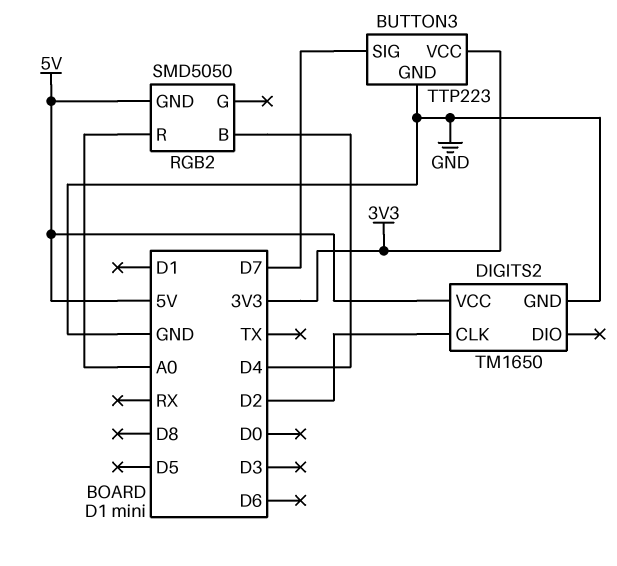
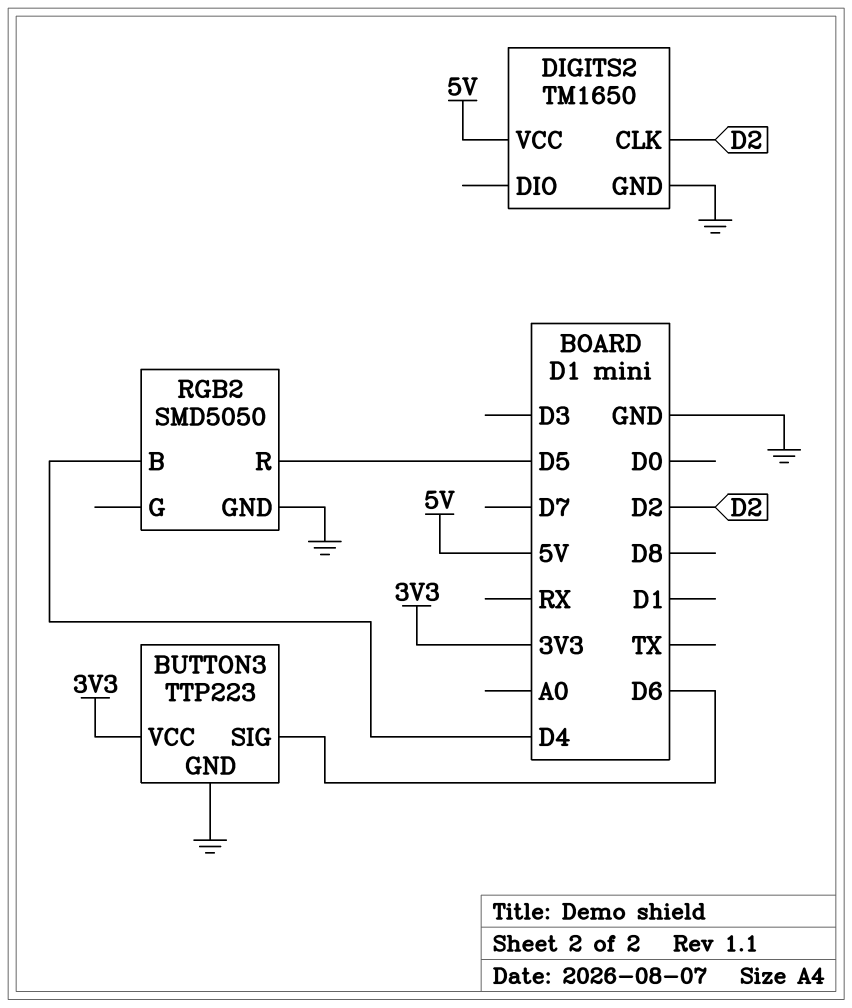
BUTTON3 pin SIG: D7 -> D6
RGB2 pin GND: 5V -> GND
RGB2 pin R: A0 -> D5

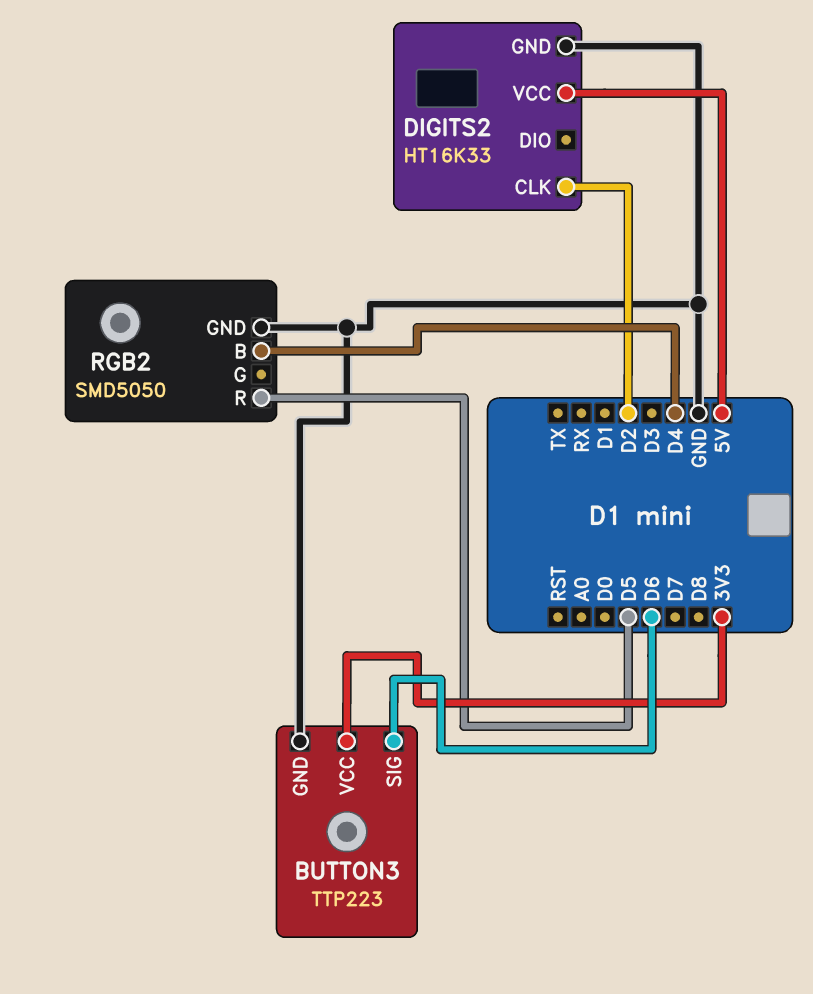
DIGITS2: TM1650 -> HT16K33

